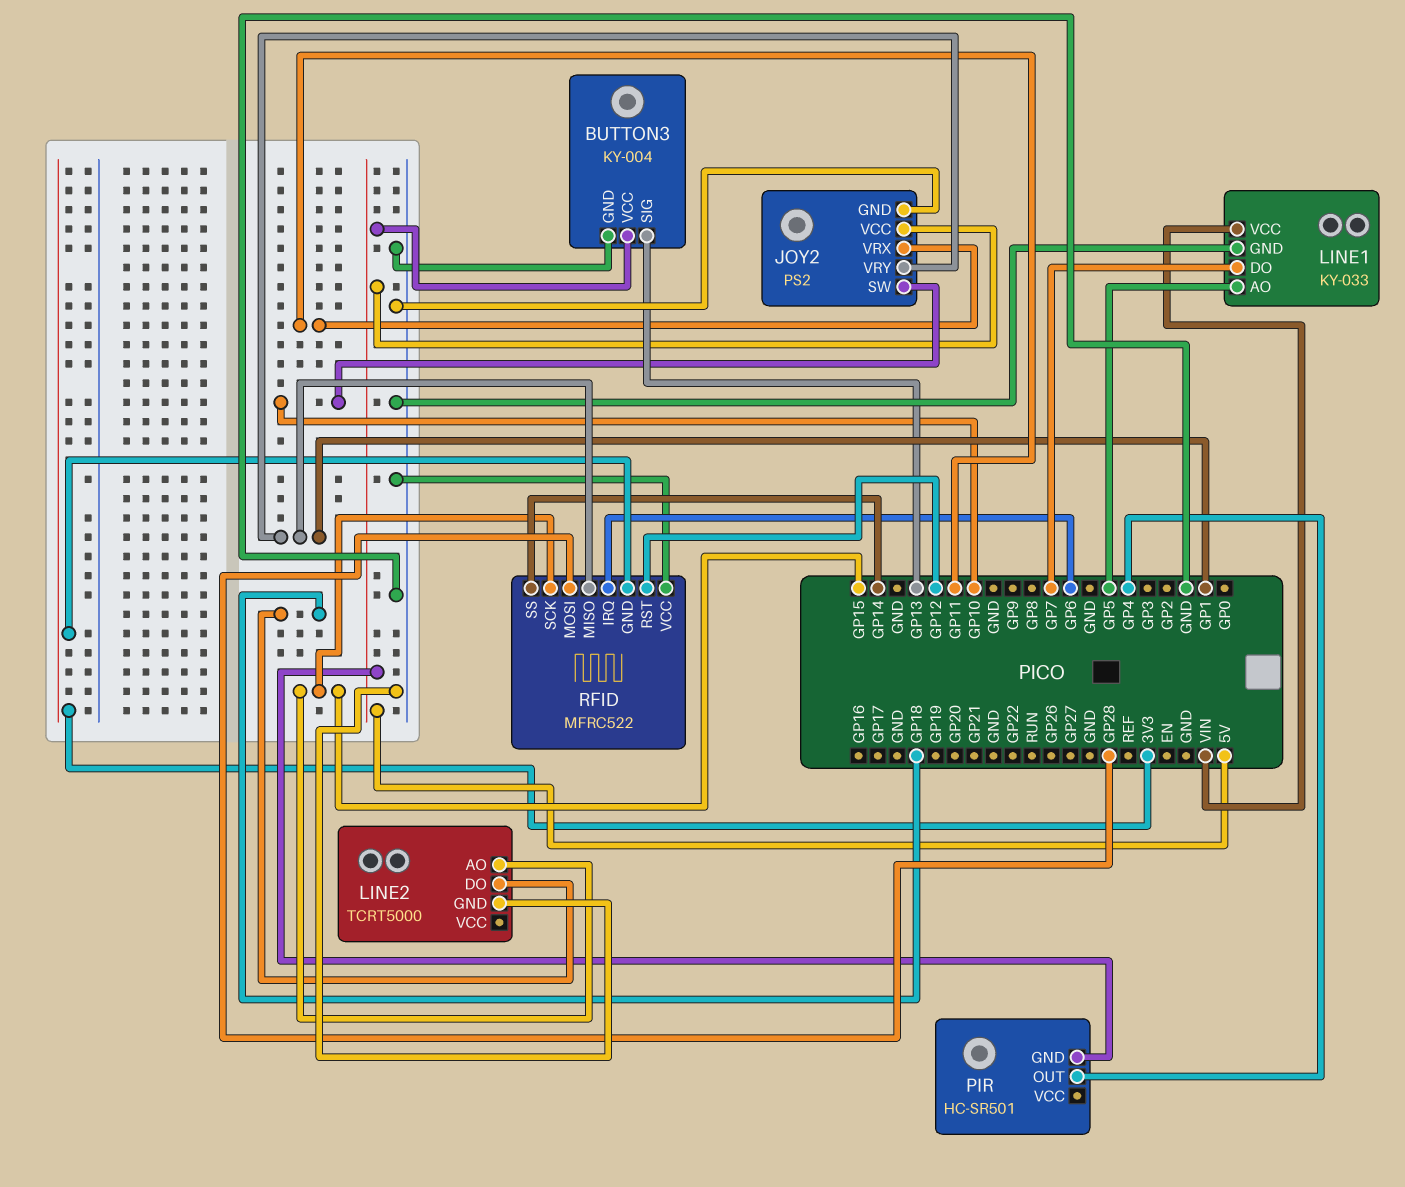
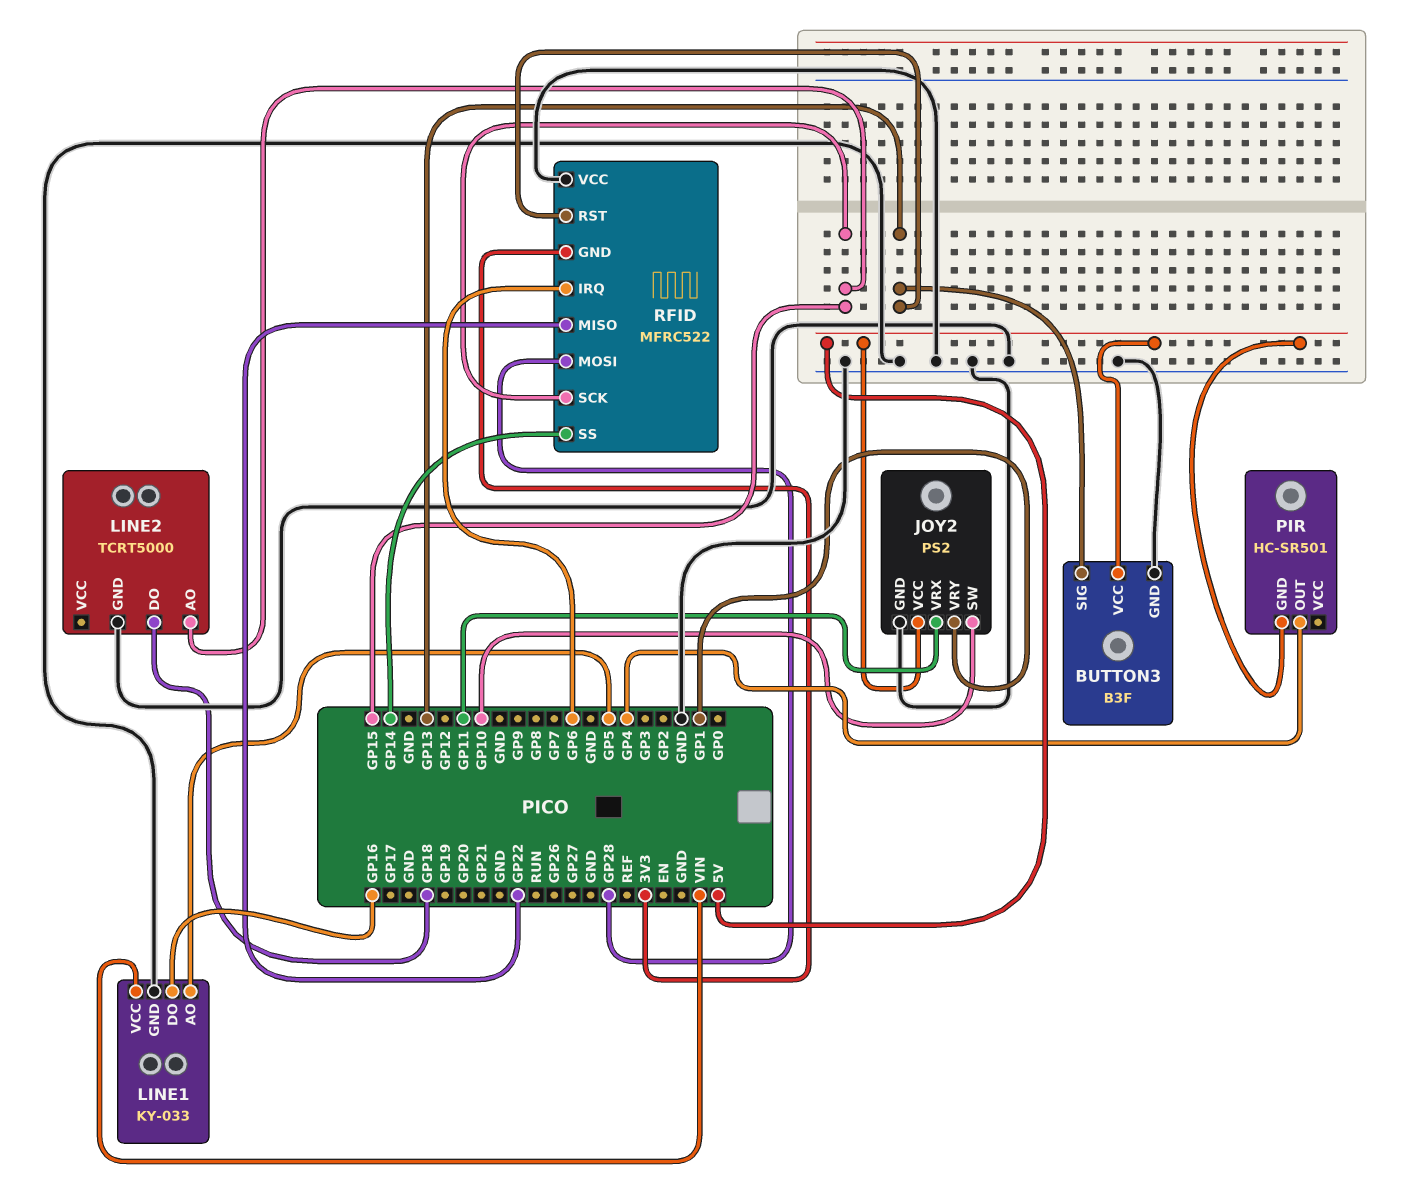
BUTTON3: KY-004 -> B3F
LINE1 pin DO: GP7 -> GP16
RFID pin MISO: GP1 -> GP22
RFID pin RST: GP12 -> GP13

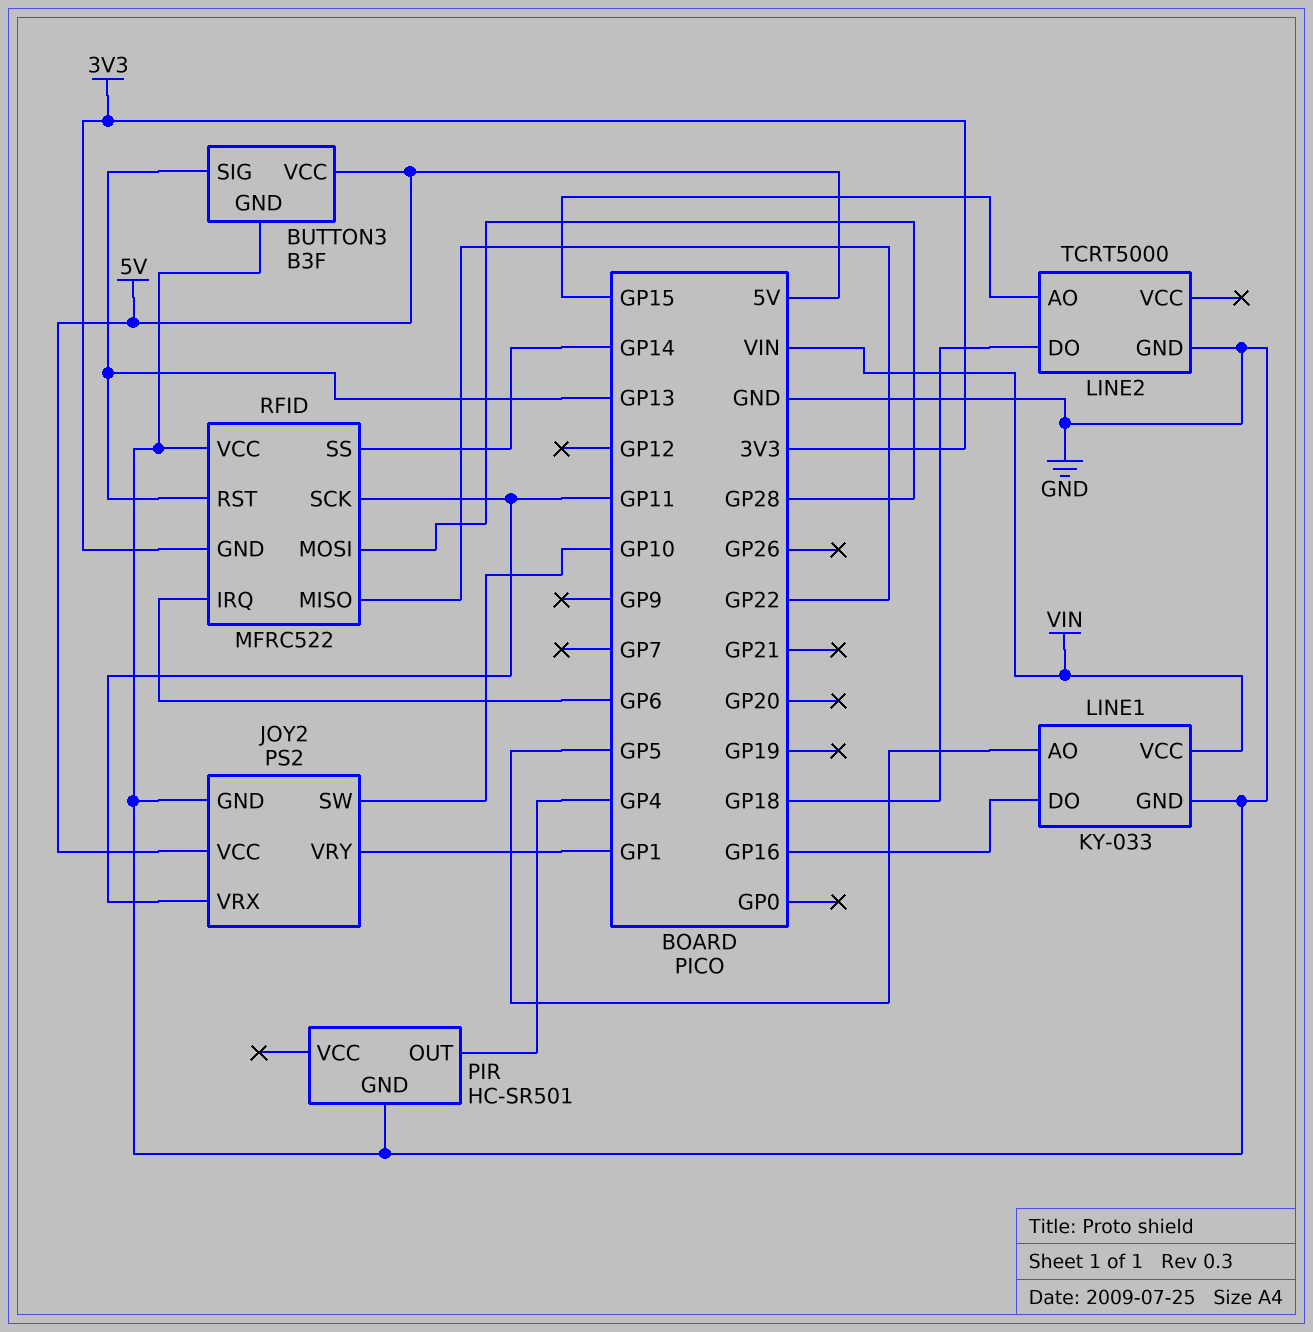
PIR pin GND: 5V -> GND
RFID pin SCK: GP15 -> GP11

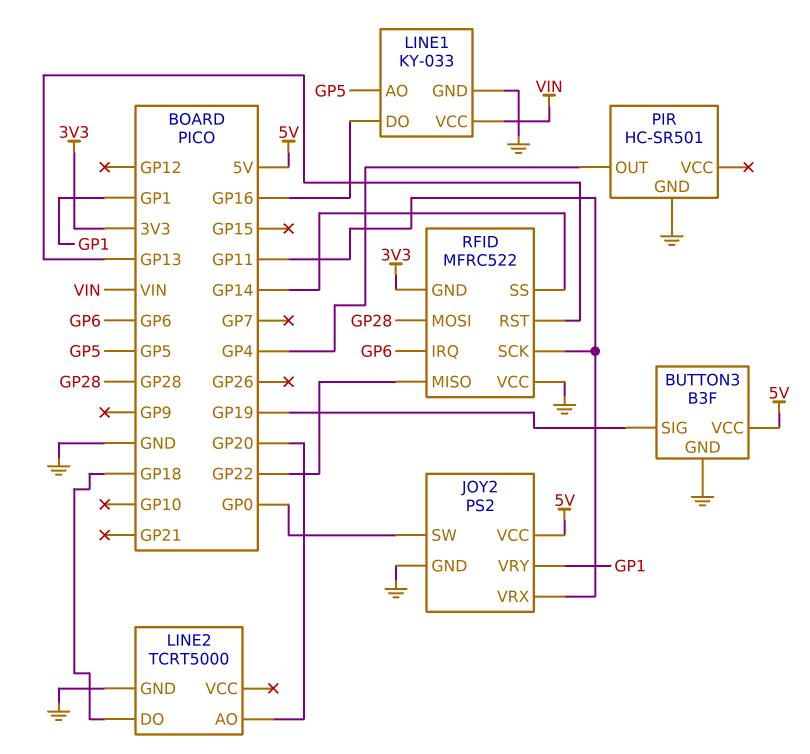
BUTTON3 pin SIG: GP13 -> GP19
JOY2 pin SW: GP10 -> GP0
LINE2 pin AO: GP15 -> GP20

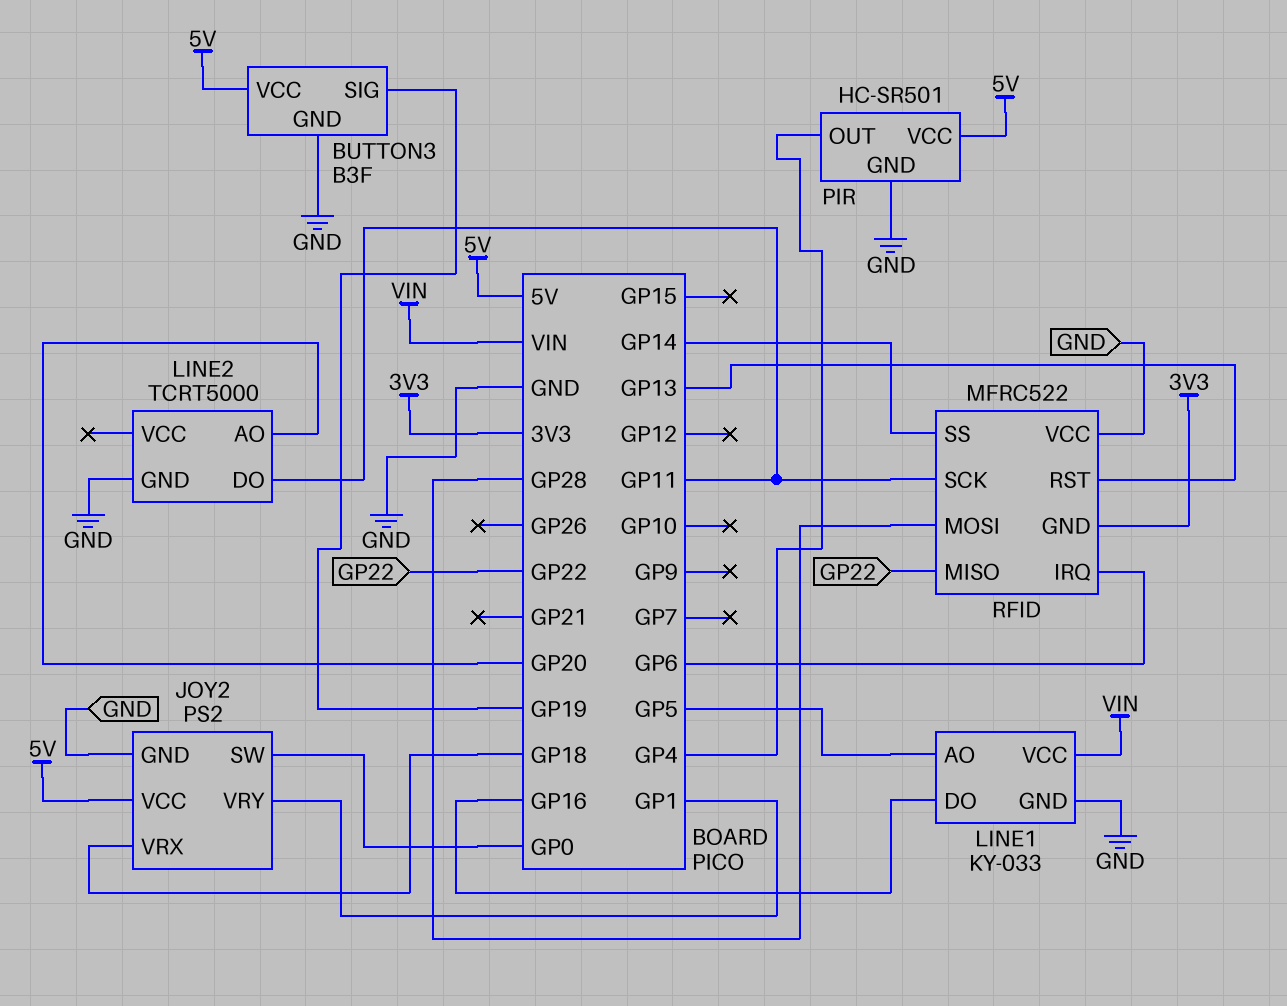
JOY2 pin VRX: GP11 -> GP18
LINE2 pin DO: GP18 -> GP11
PIR pin VCC: none -> 5V

